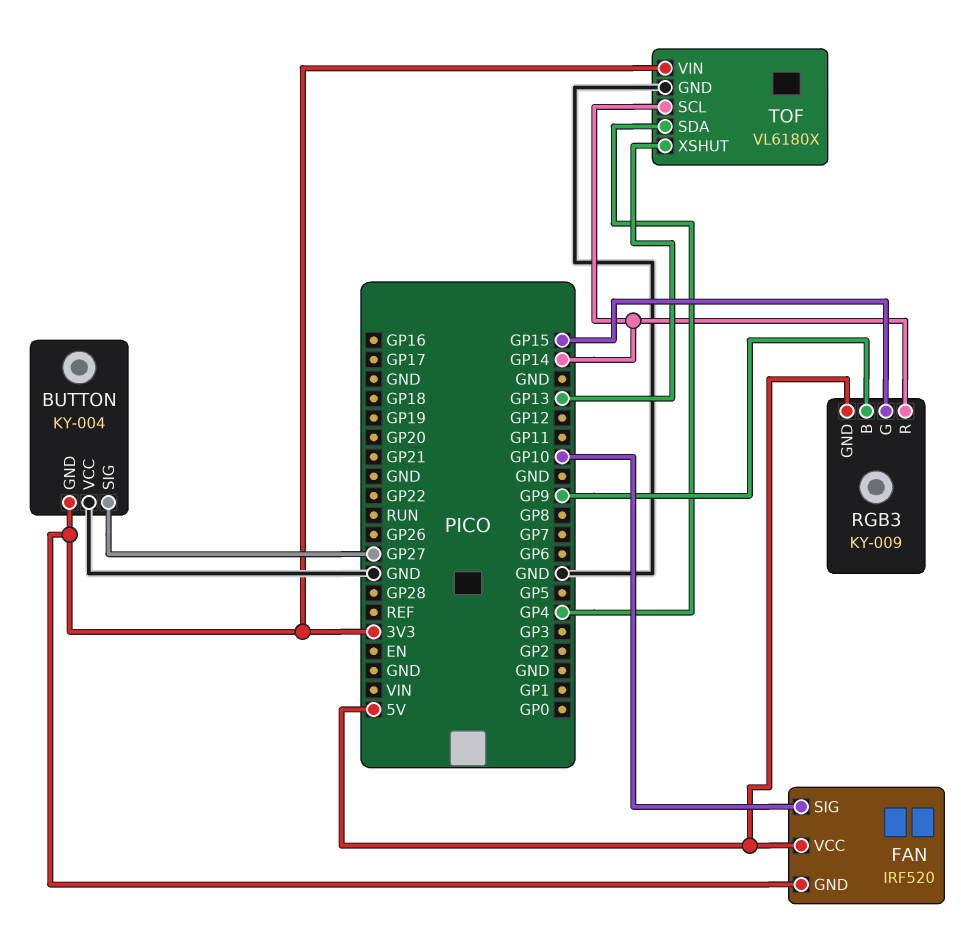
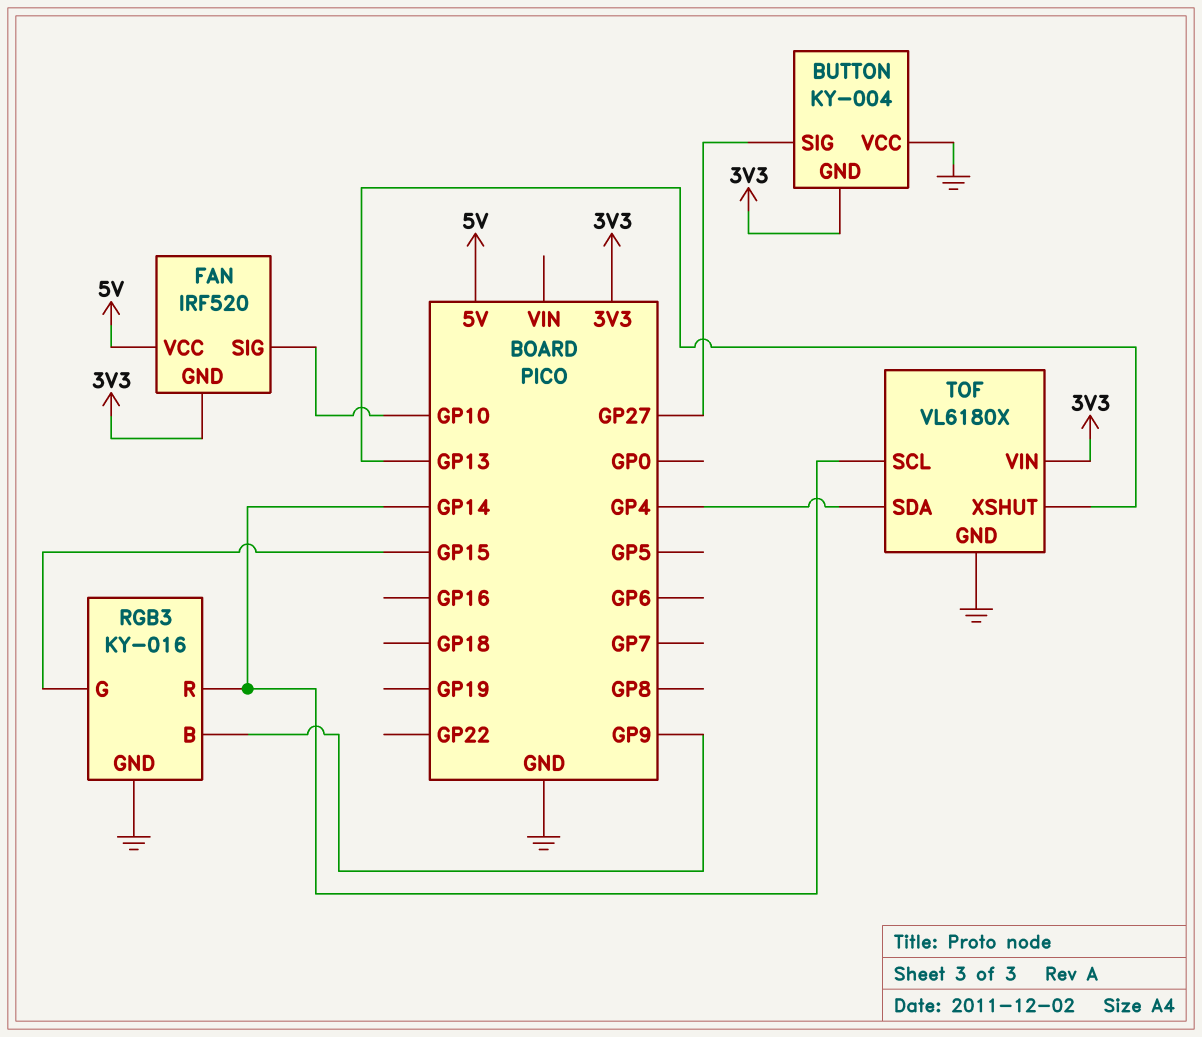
RGB3: KY-009 -> KY-016
RGB3 pin GND: 5V -> GND

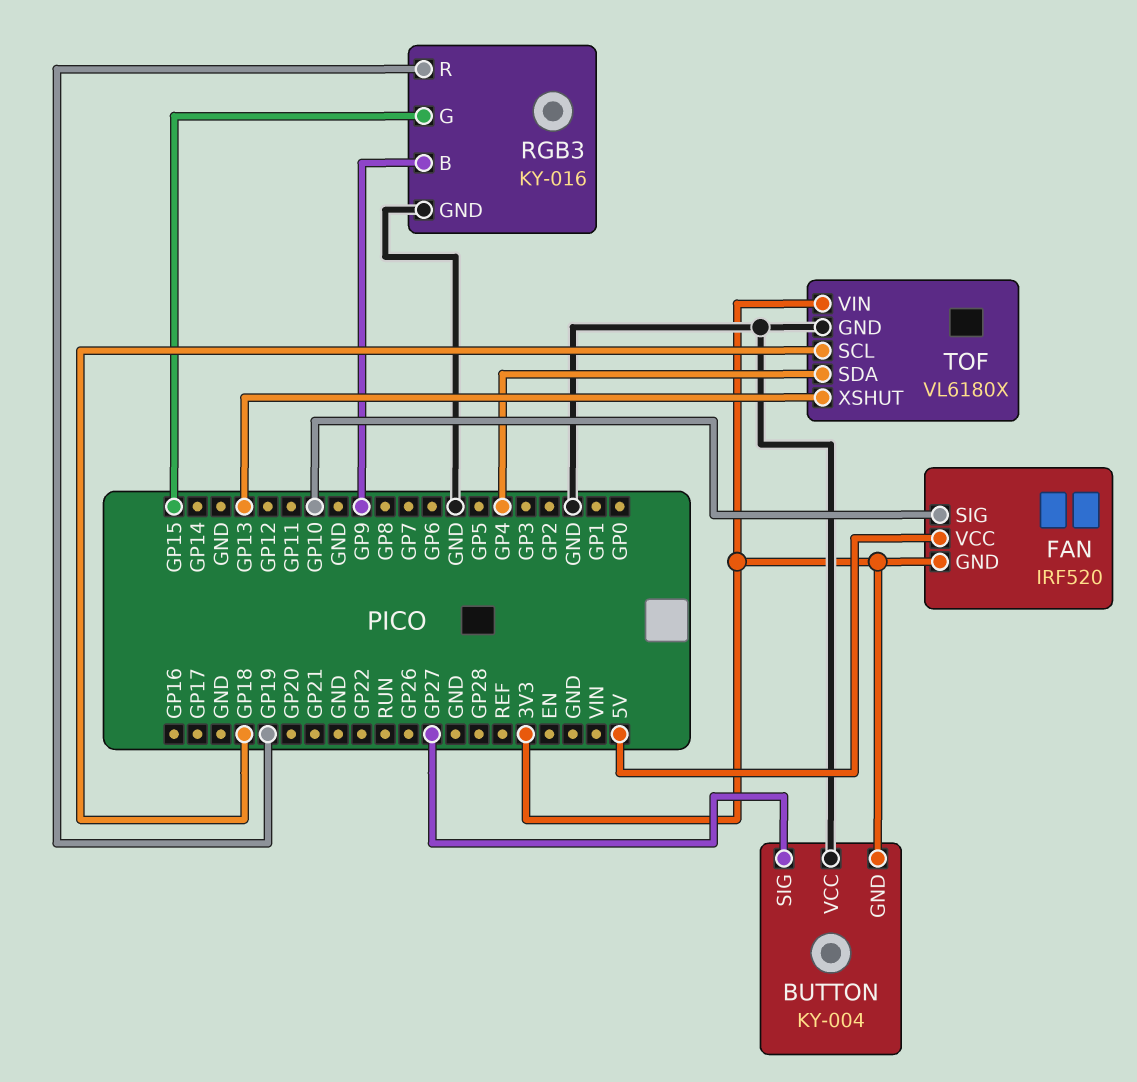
RGB3 pin R: GP14 -> GP19
TOF pin SCL: GP14 -> GP18

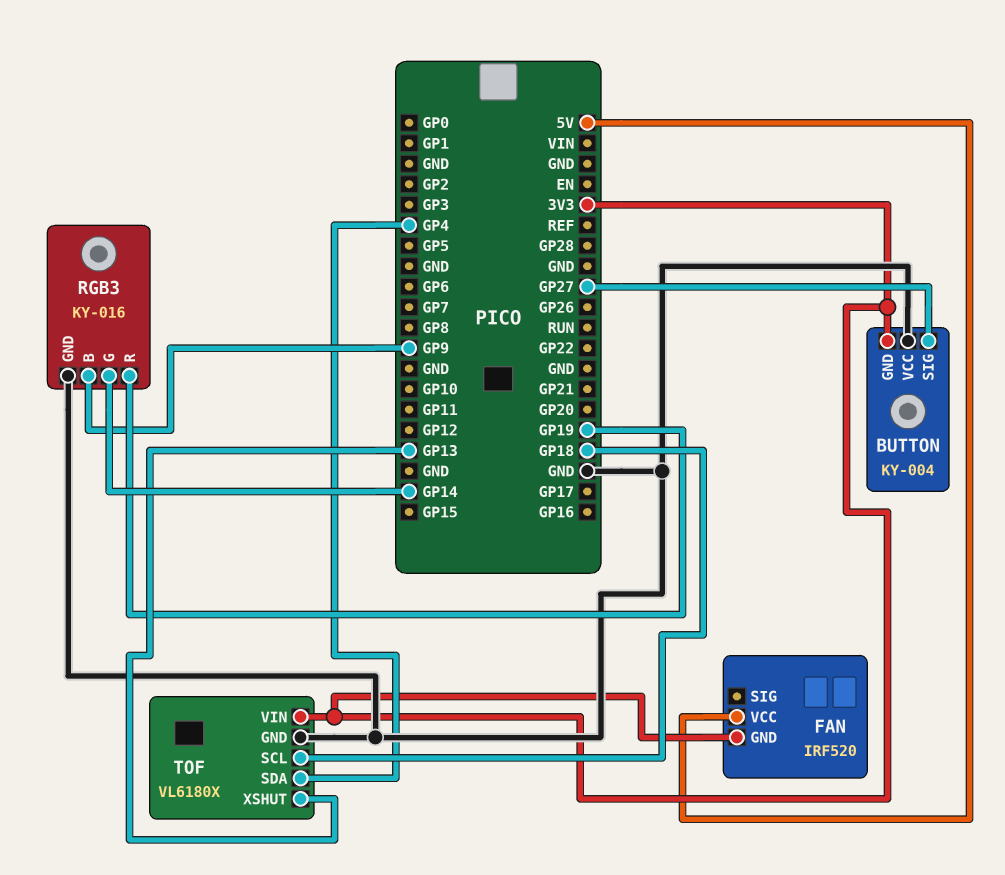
FAN pin SIG: GP10 -> none
RGB3 pin G: GP15 -> GP14

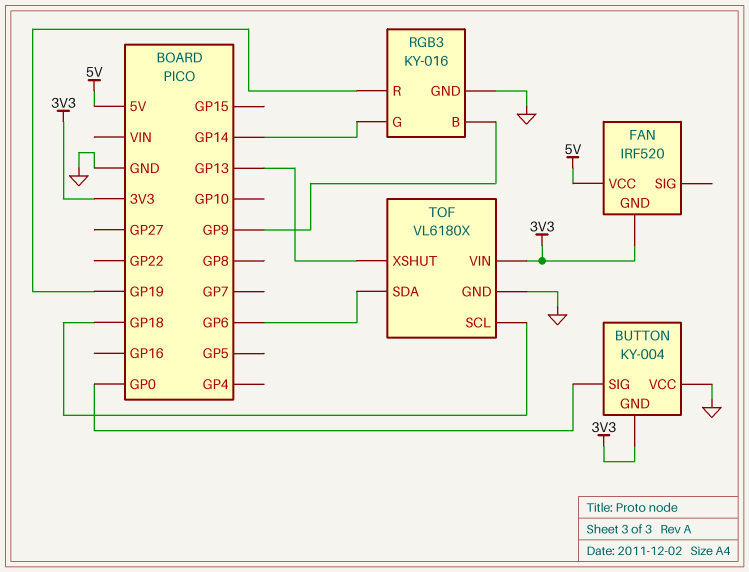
BUTTON pin SIG: GP27 -> GP0
TOF pin SDA: GP4 -> GP6

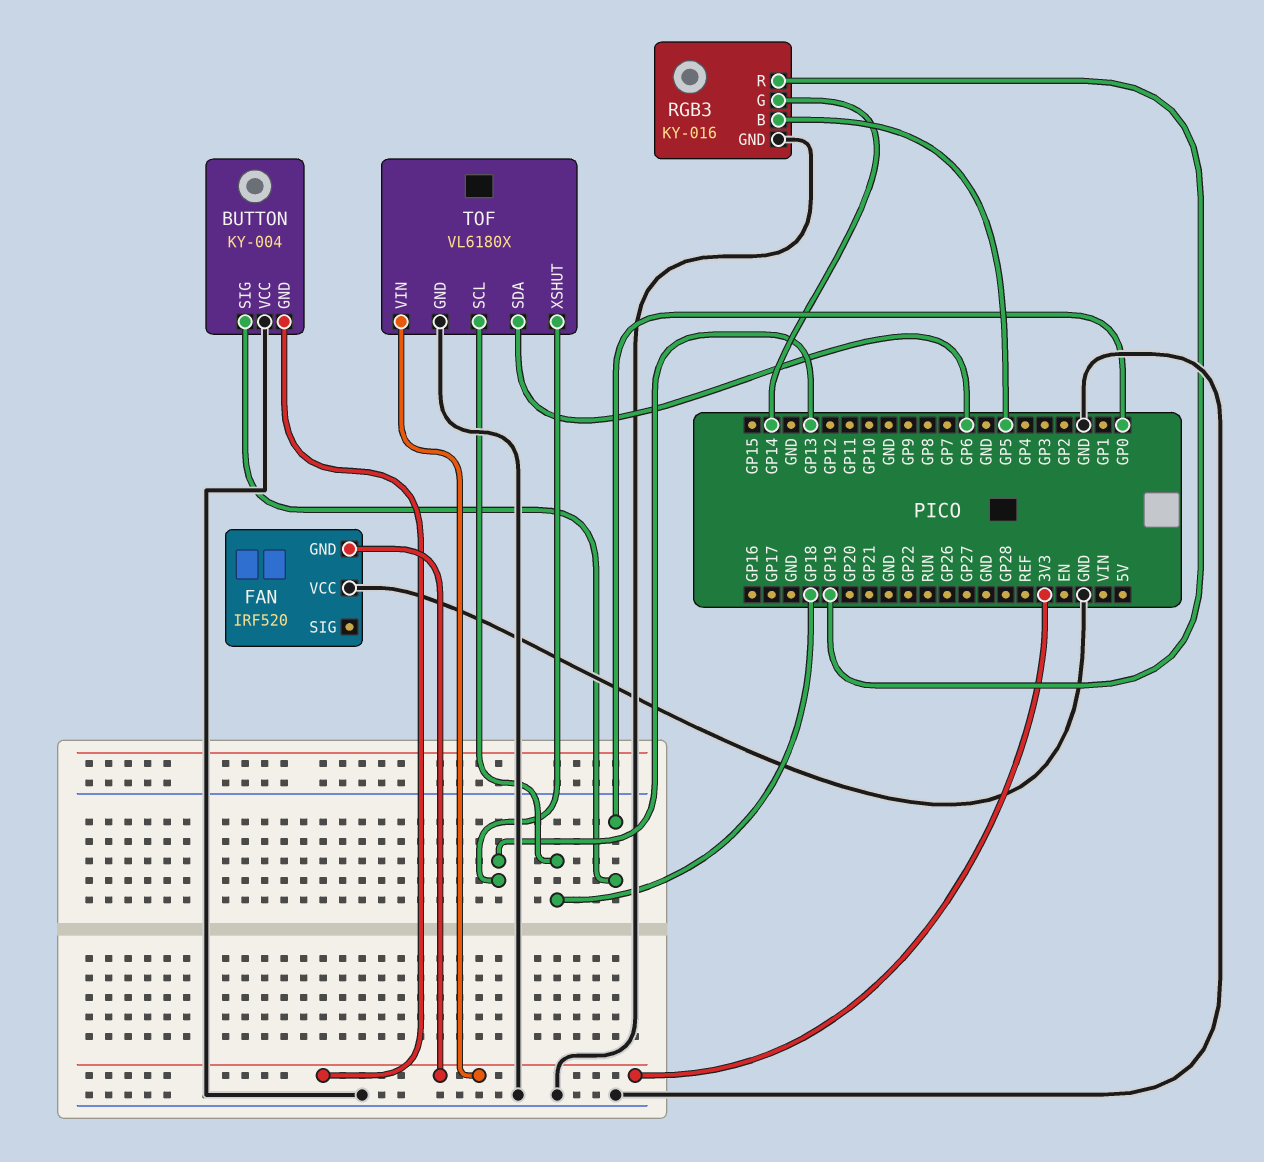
FAN pin VCC: 5V -> GND
RGB3 pin B: GP9 -> GP5

